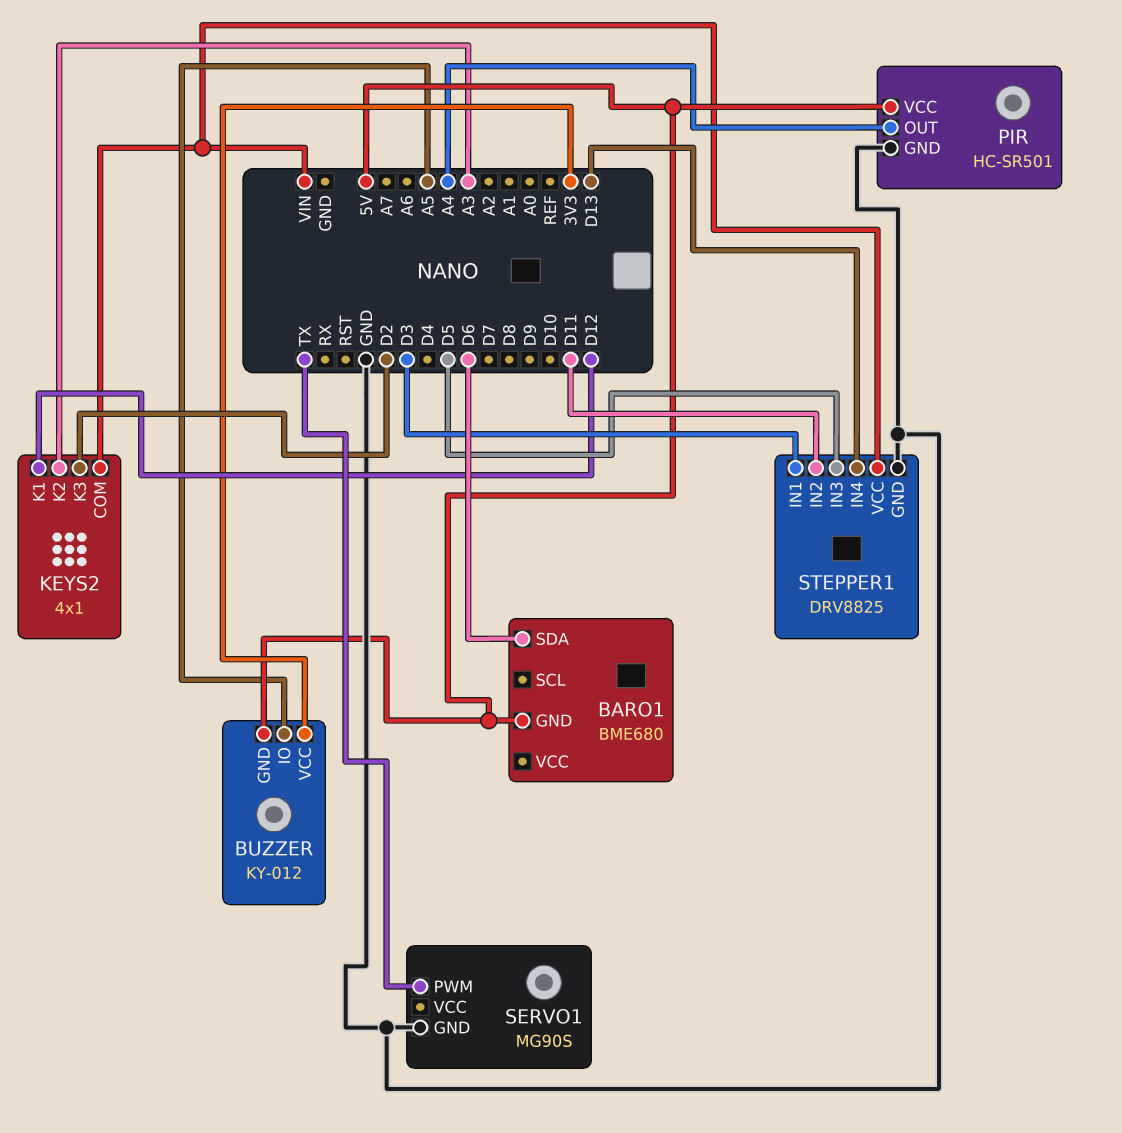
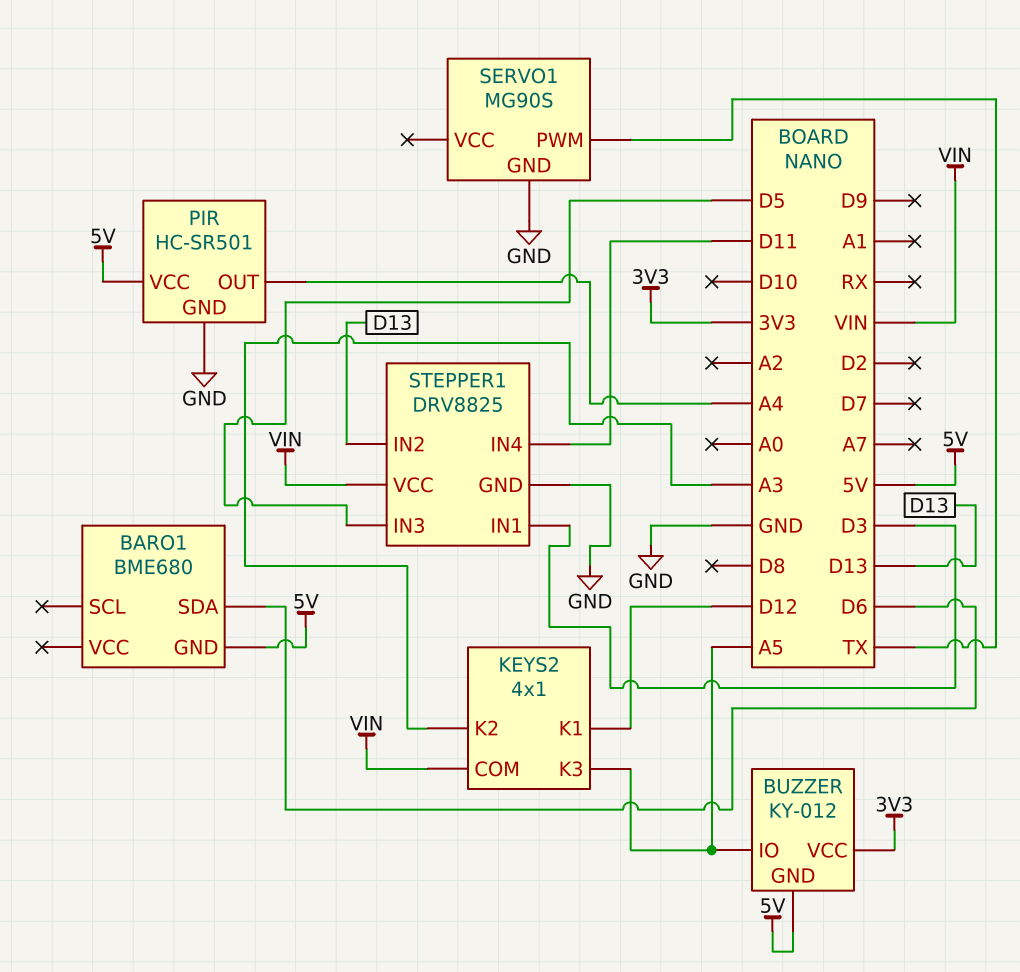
KEYS2 pin K3: D2 -> A5
STEPPER1 pin IN2: D11 -> D13
STEPPER1 pin IN4: D13 -> D11

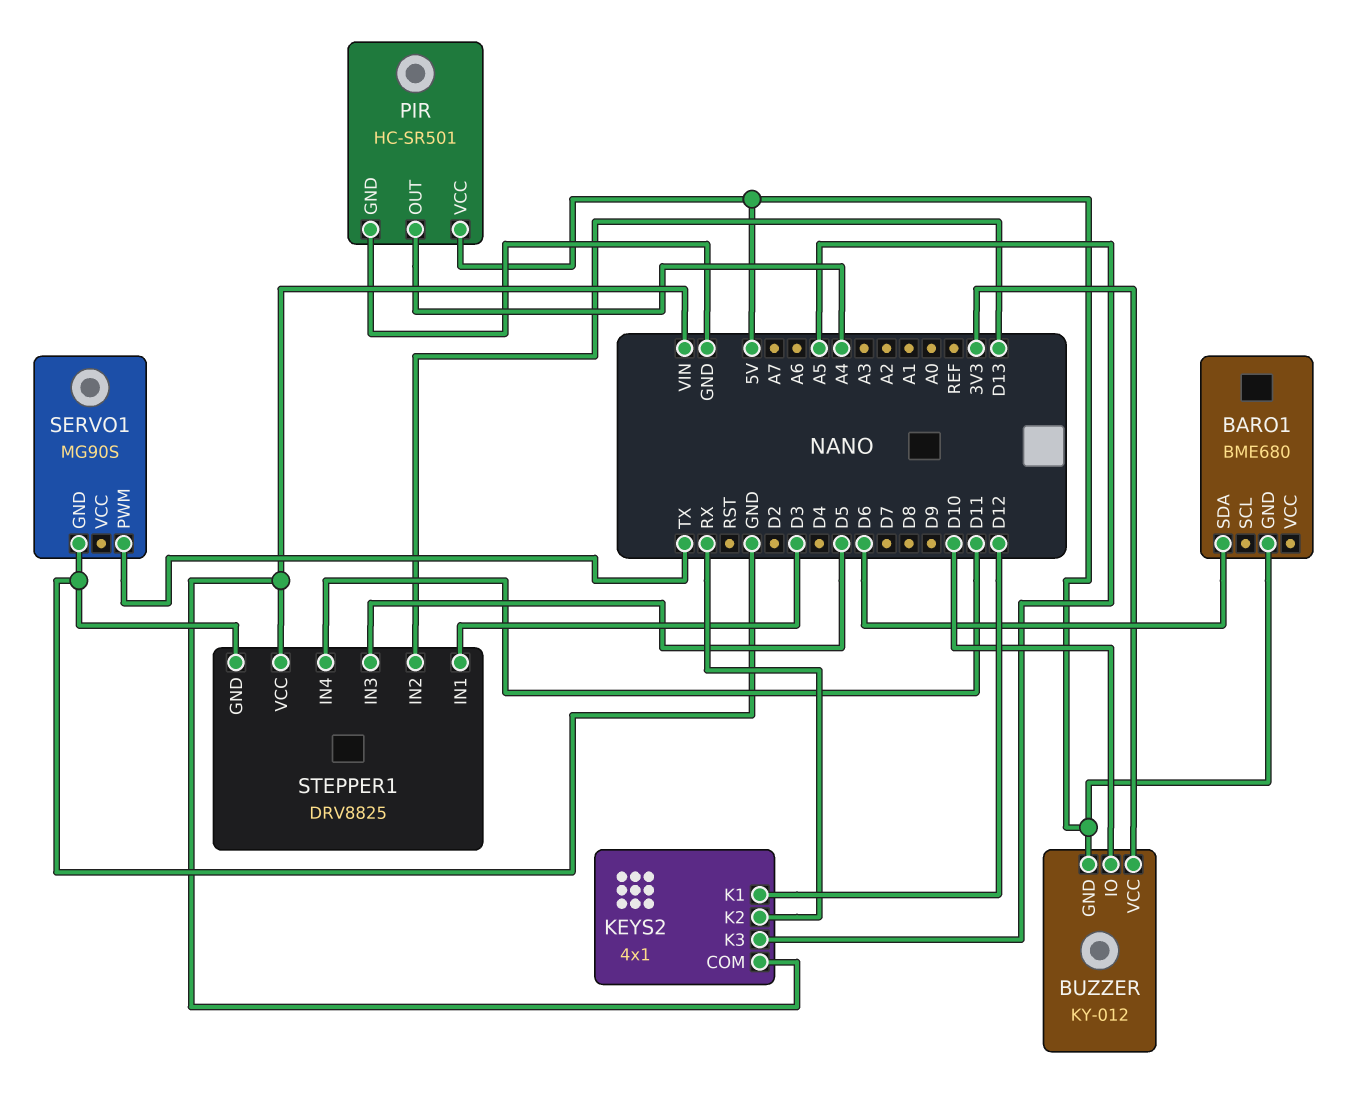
BUZZER pin IO: A5 -> D10
KEYS2 pin K2: A3 -> RX

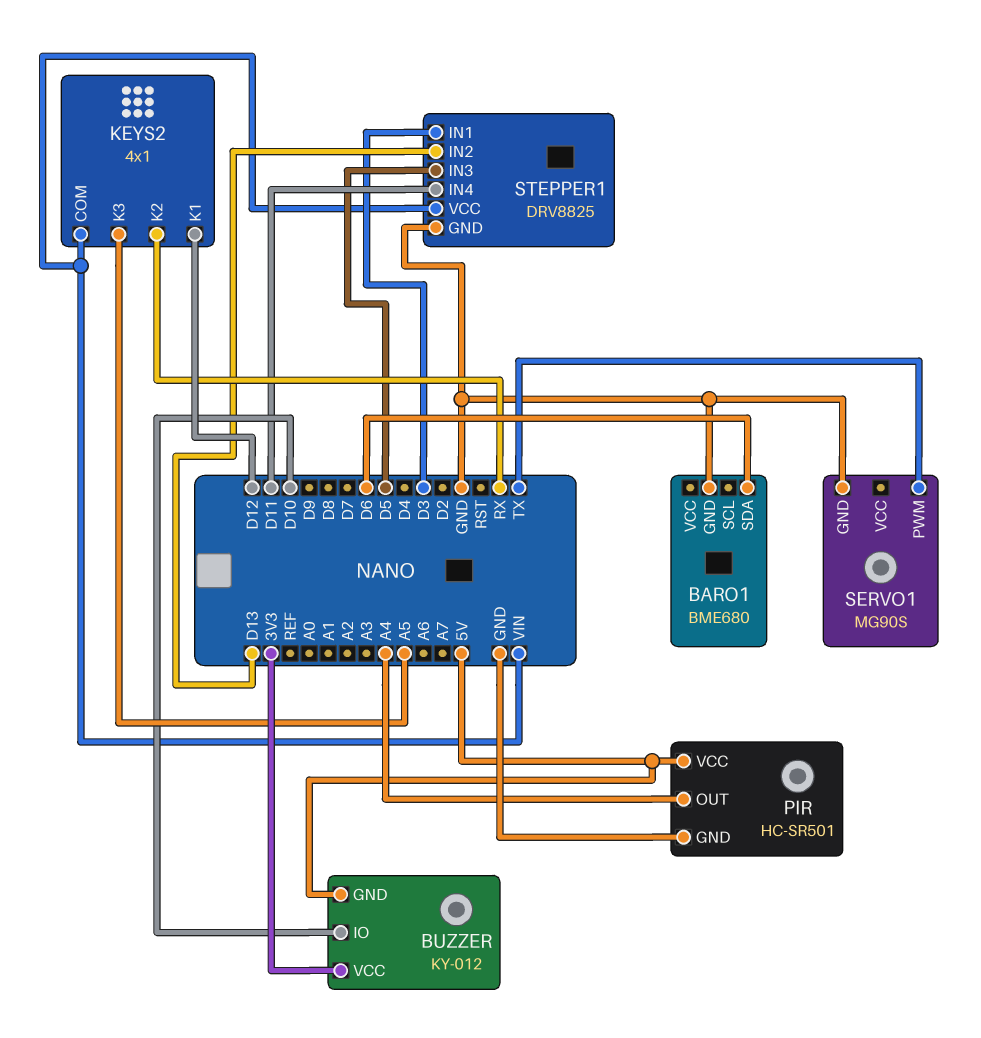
BARO1 pin GND: 5V -> GND

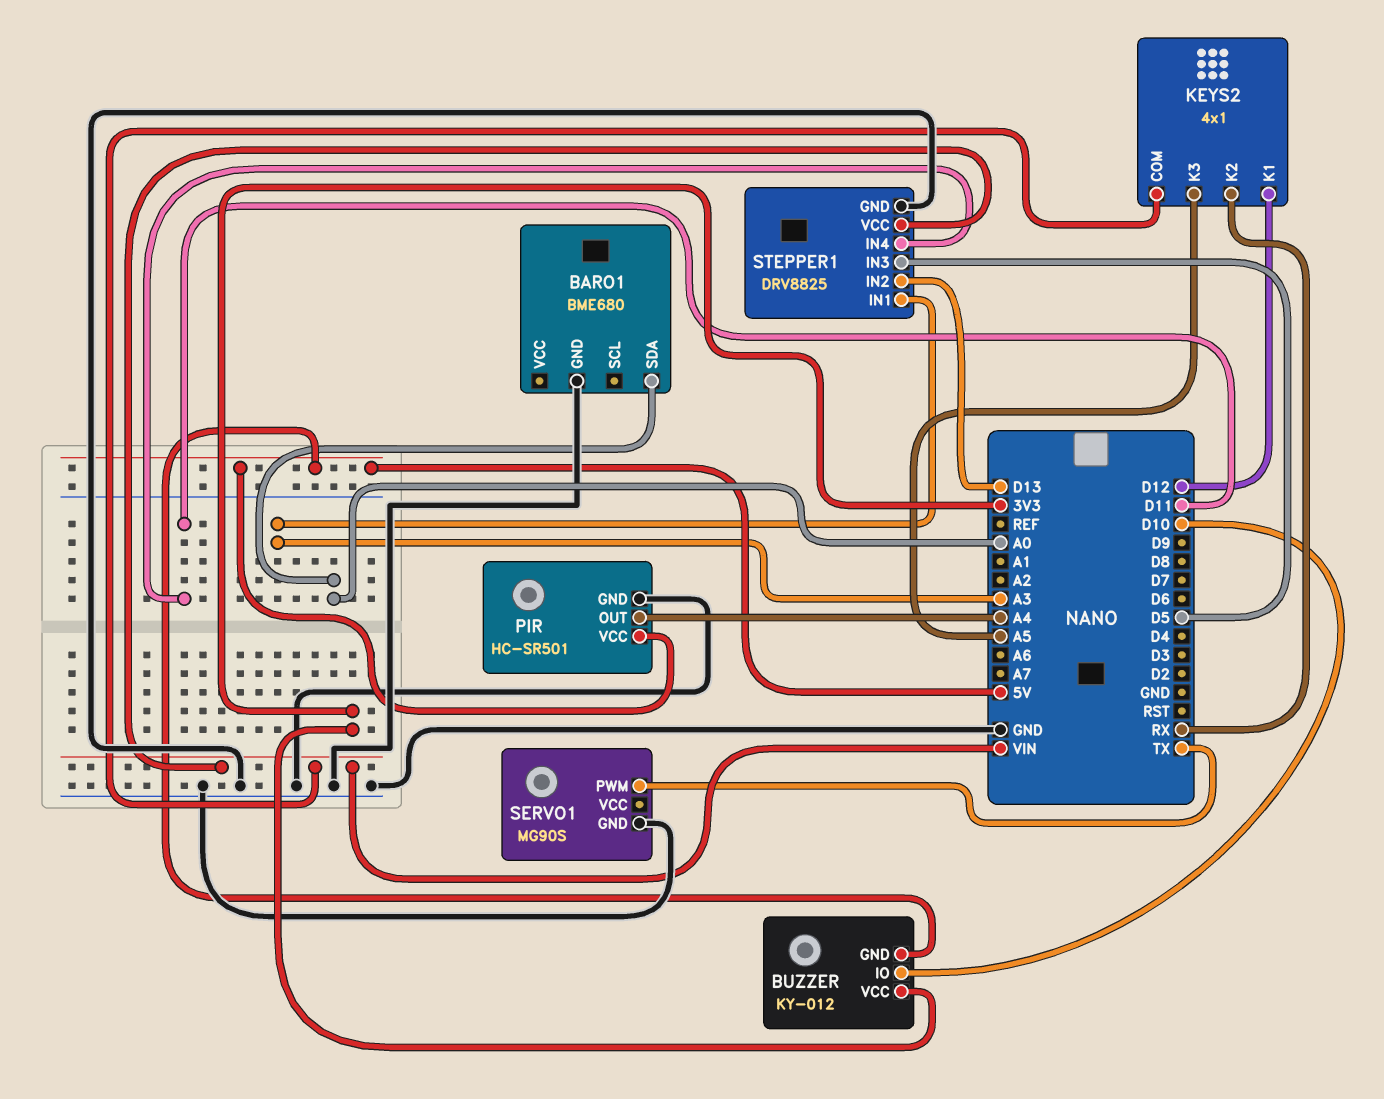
BARO1 pin SDA: D6 -> A0
STEPPER1 pin IN1: D3 -> A3

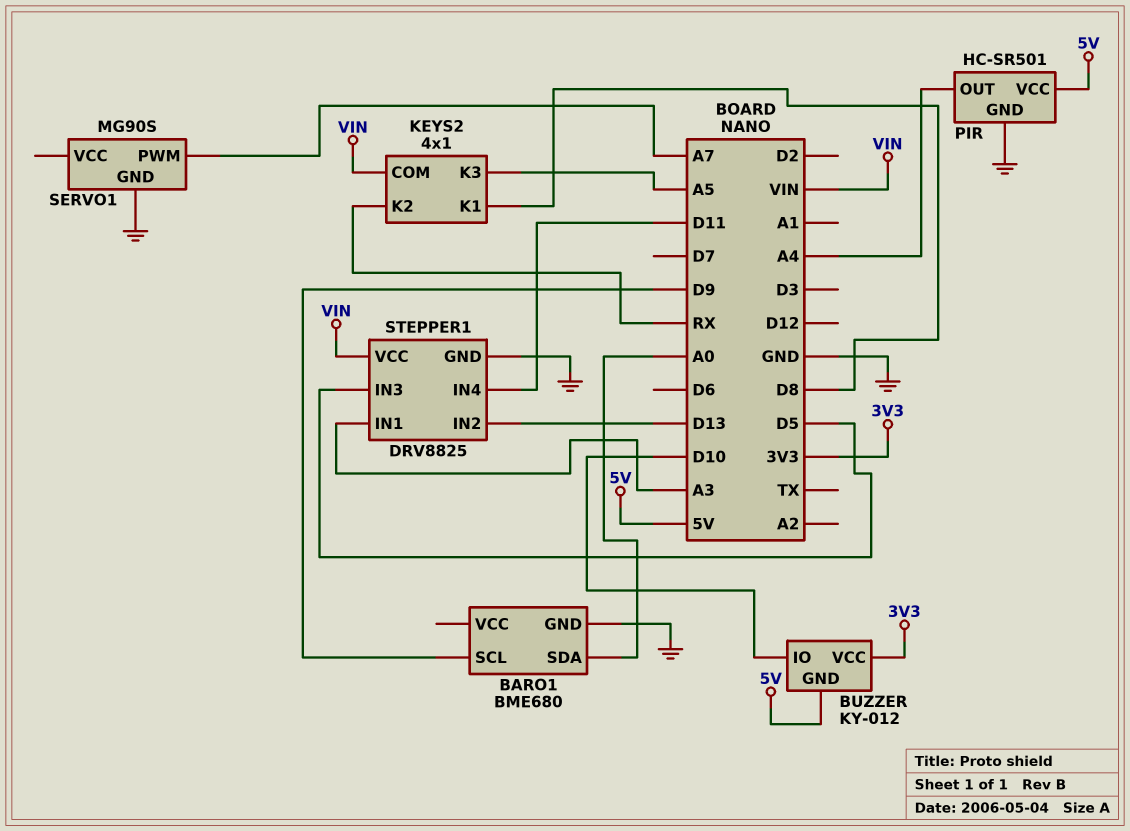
BARO1 pin SCL: none -> D9
KEYS2 pin K1: D12 -> D8
SERVO1 pin PWM: TX -> A7

